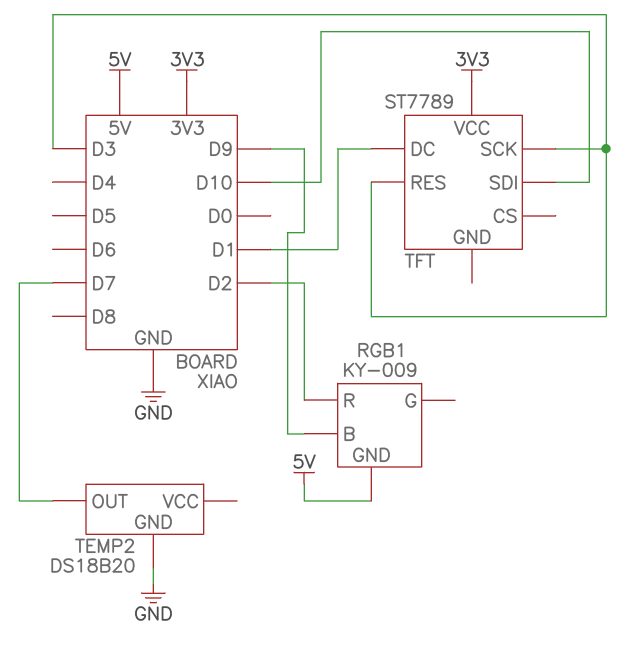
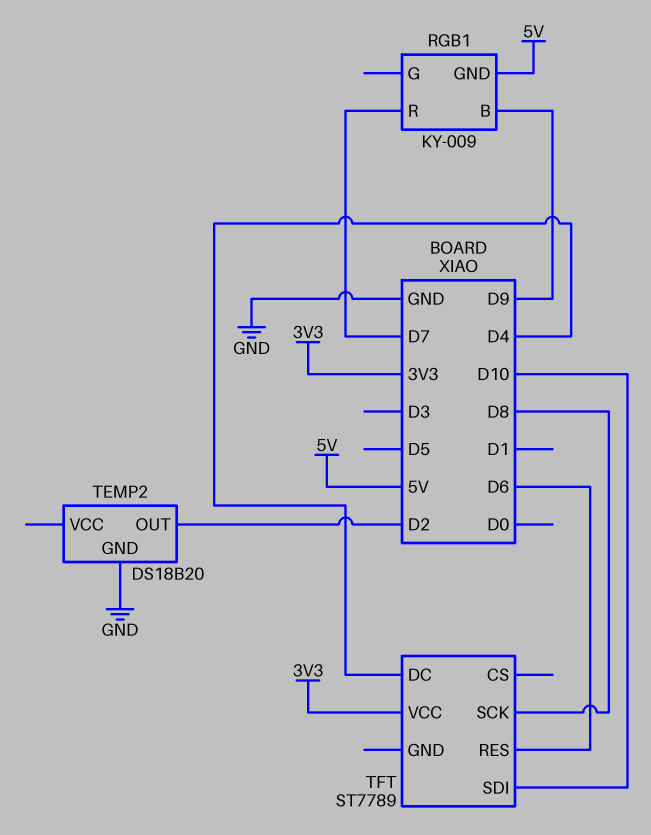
RGB1 pin R: D2 -> D7
TEMP2 pin OUT: D7 -> D2
TFT pin DC: D1 -> D4
TFT pin RES: D3 -> D6
TFT pin SCK: D3 -> D8

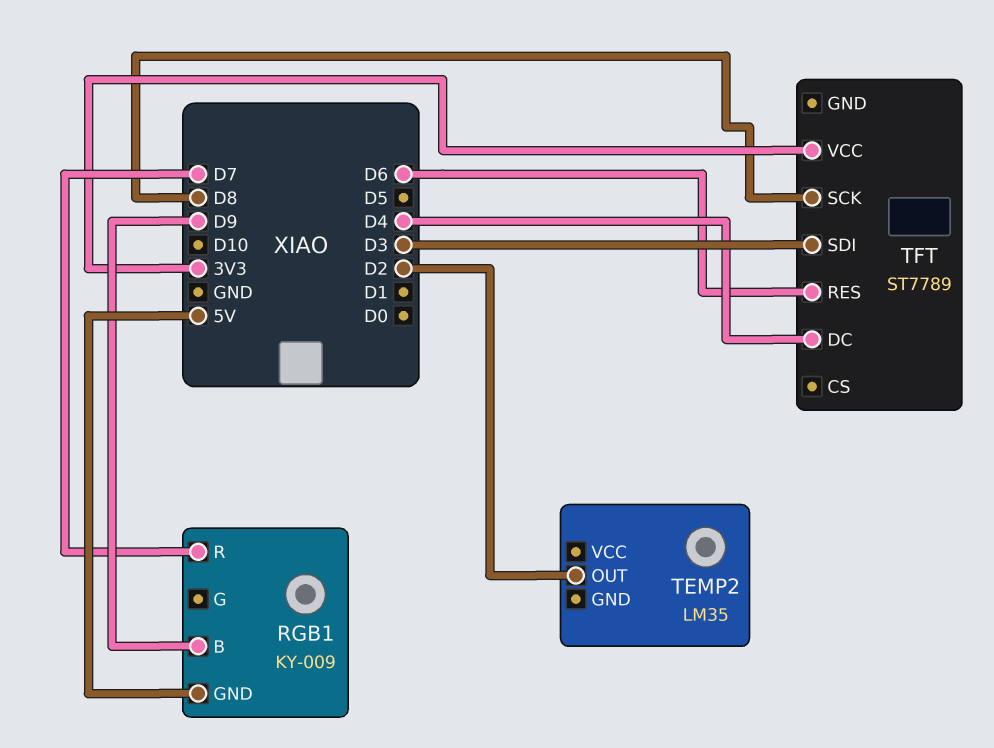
TEMP2: DS18B20 -> LM35
TEMP2 pin GND: GND -> none
TFT pin SDI: D10 -> D3

